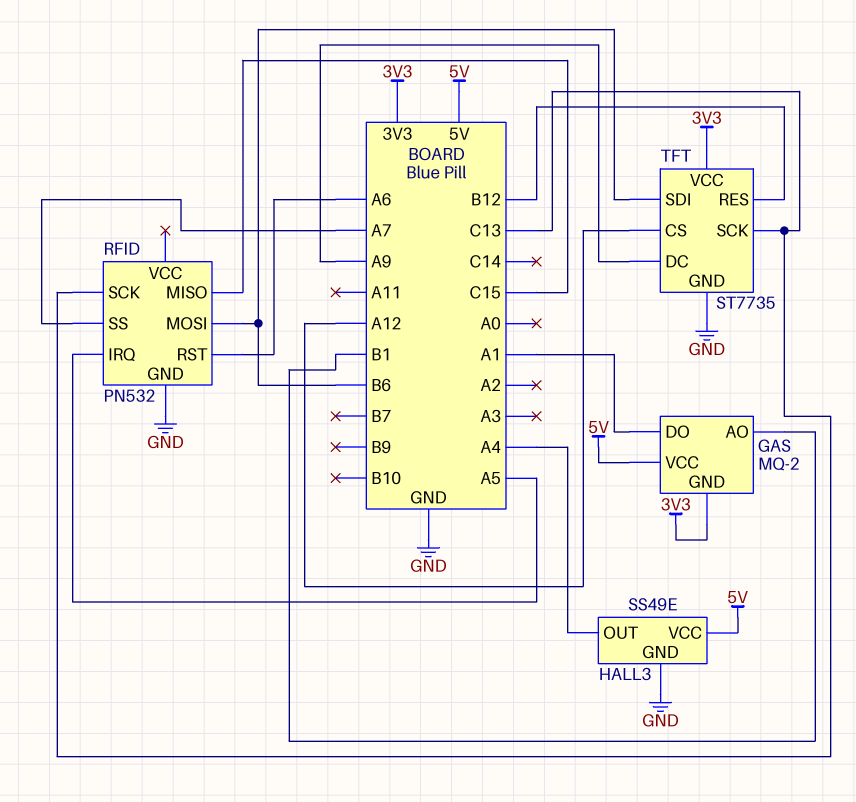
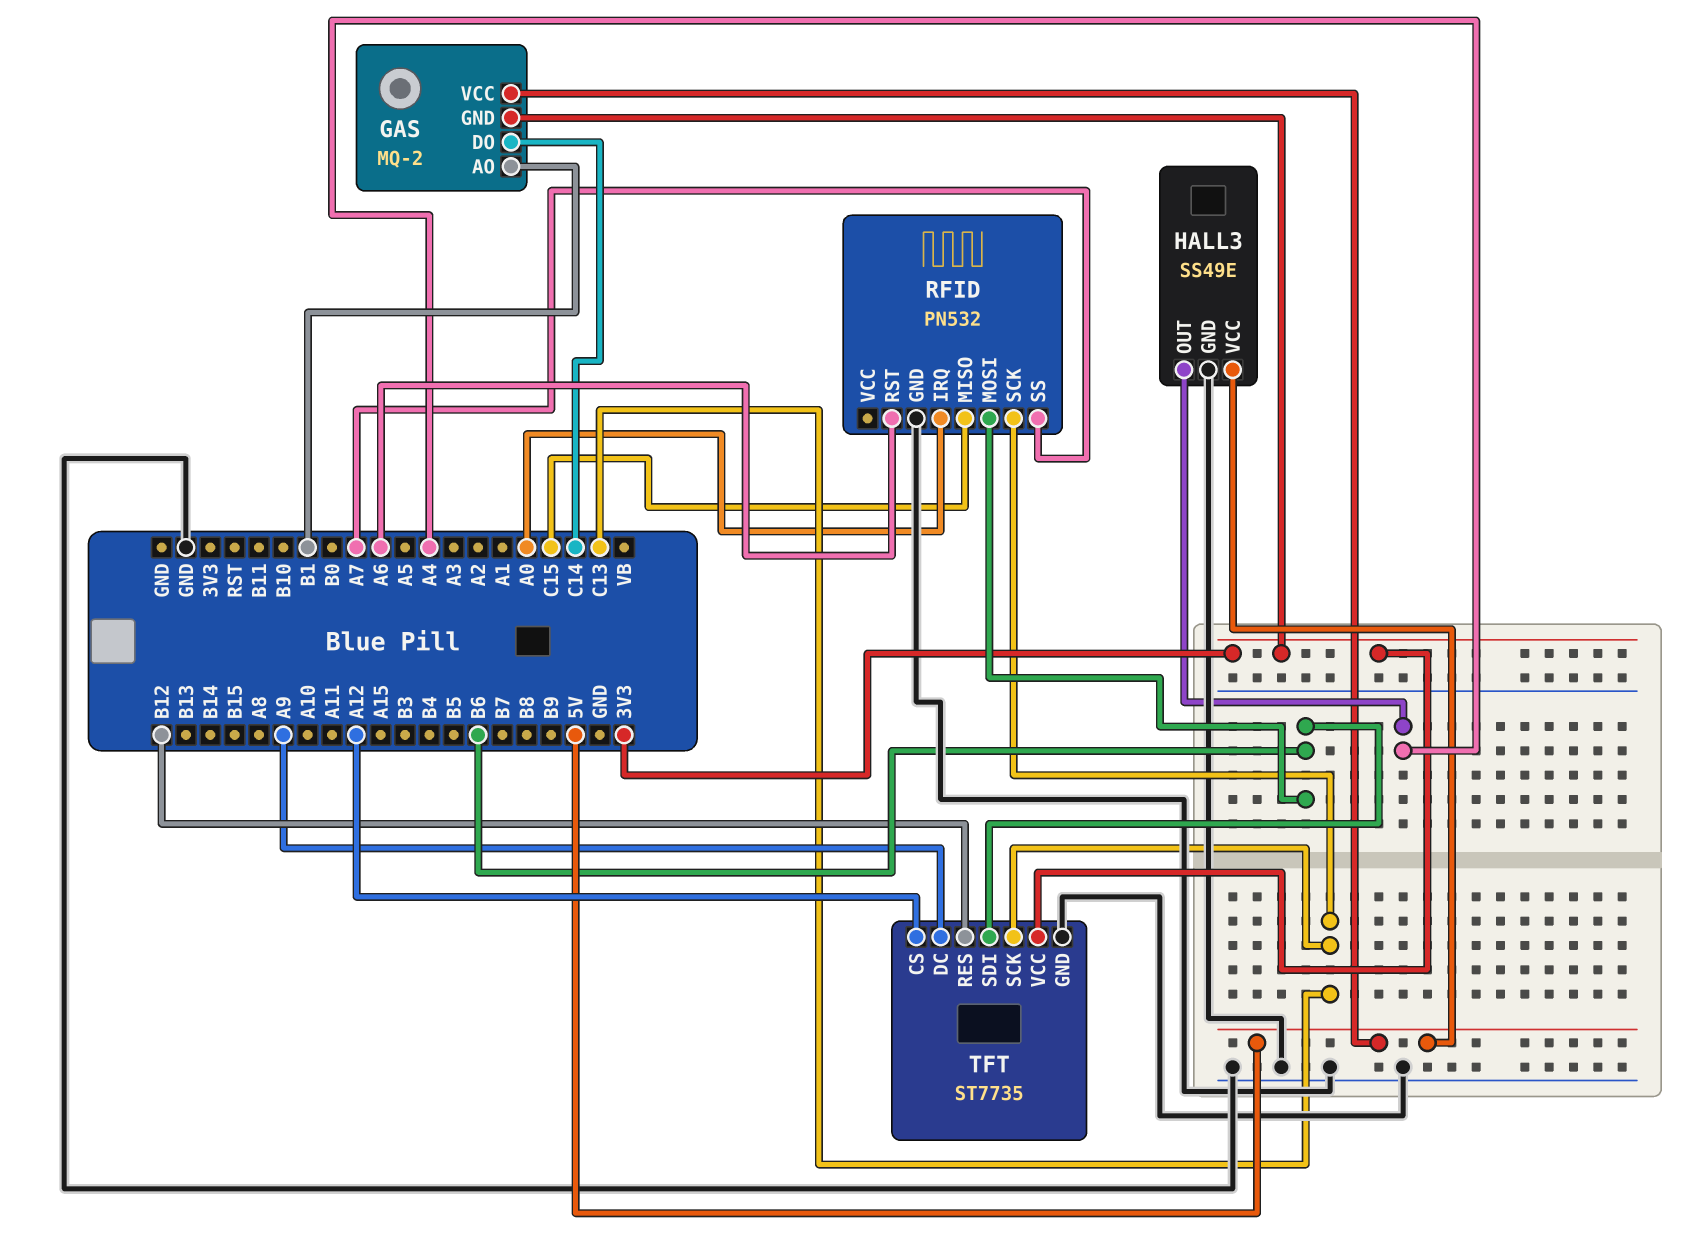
GAS pin DO: A1 -> C14
RFID pin IRQ: A5 -> A0

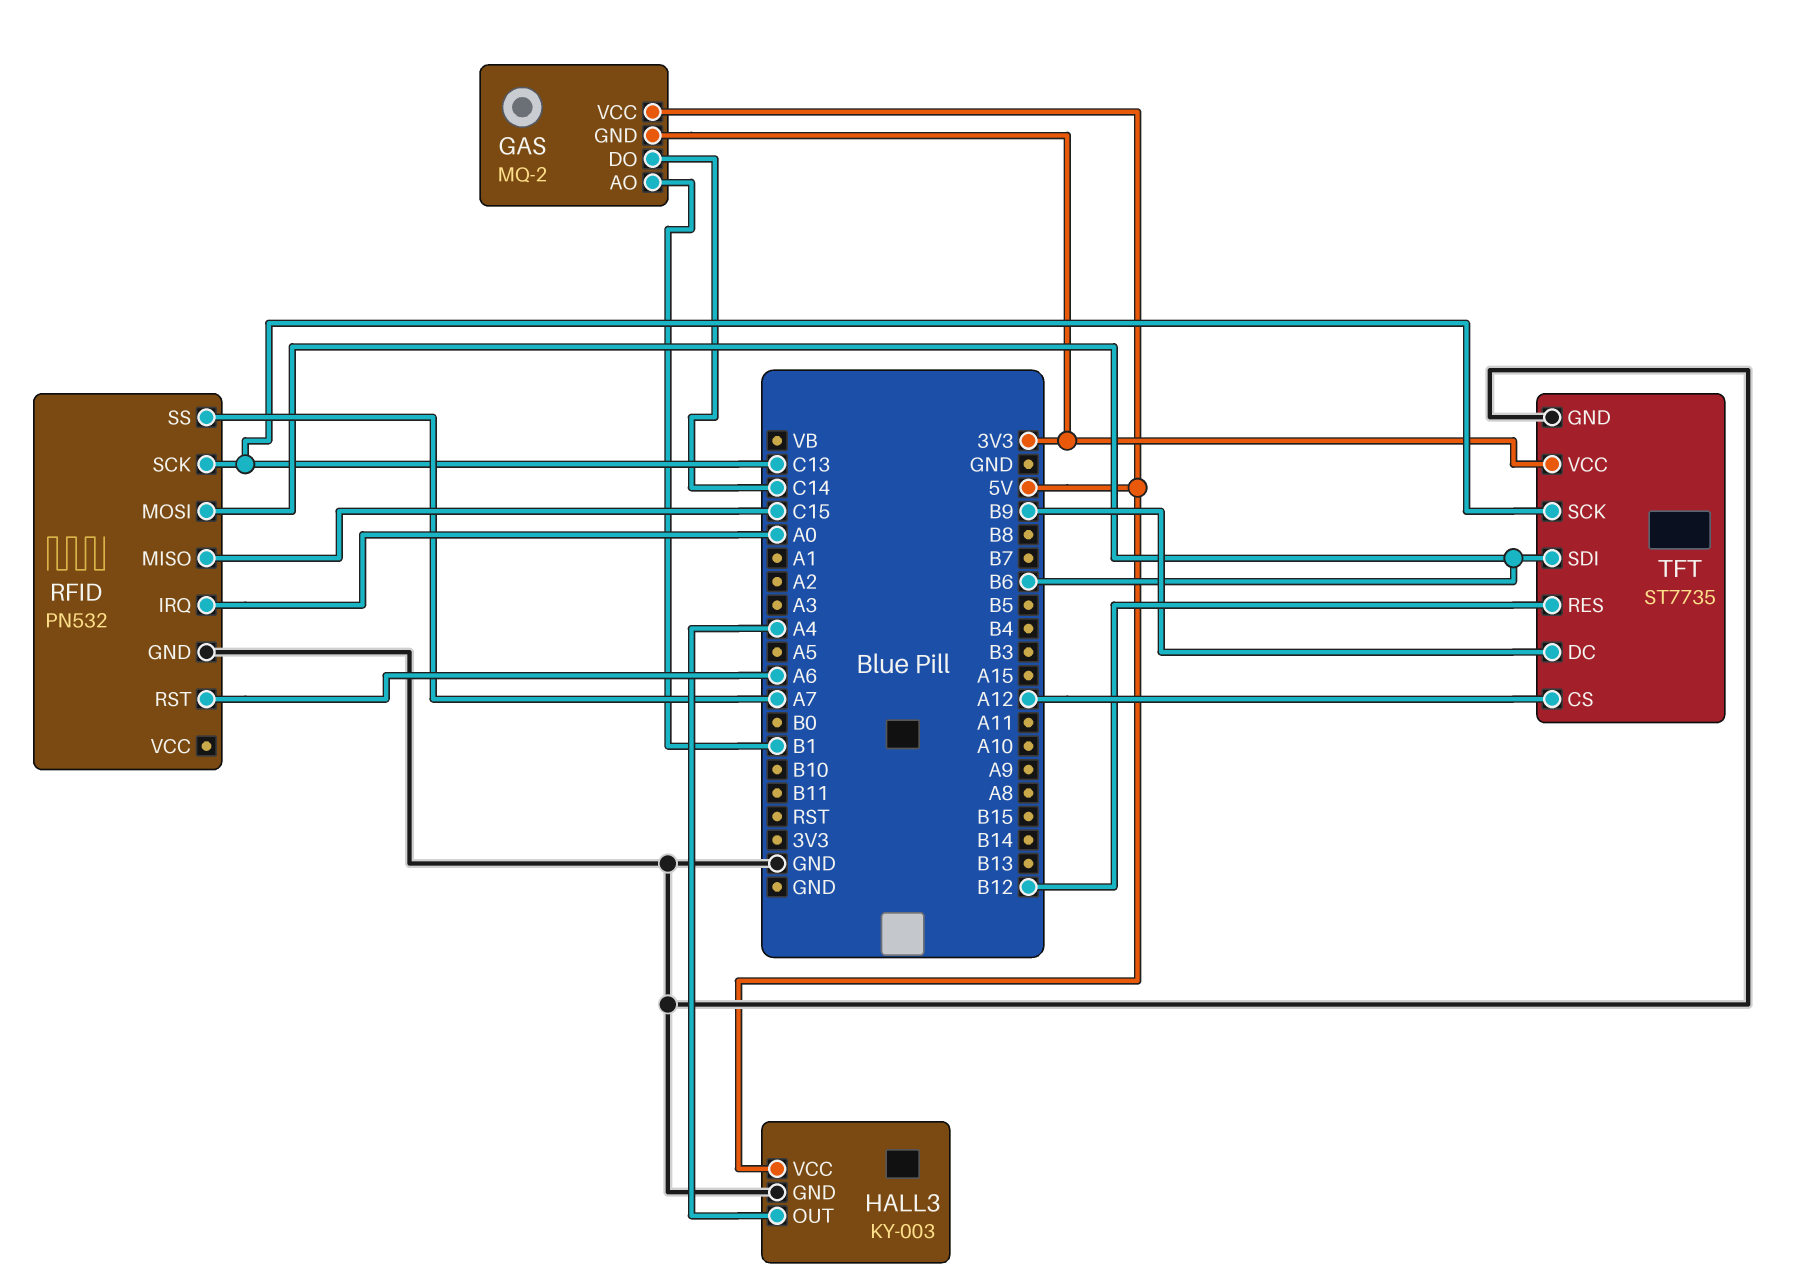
HALL3: SS49E -> KY-003
TFT pin DC: A9 -> B9

